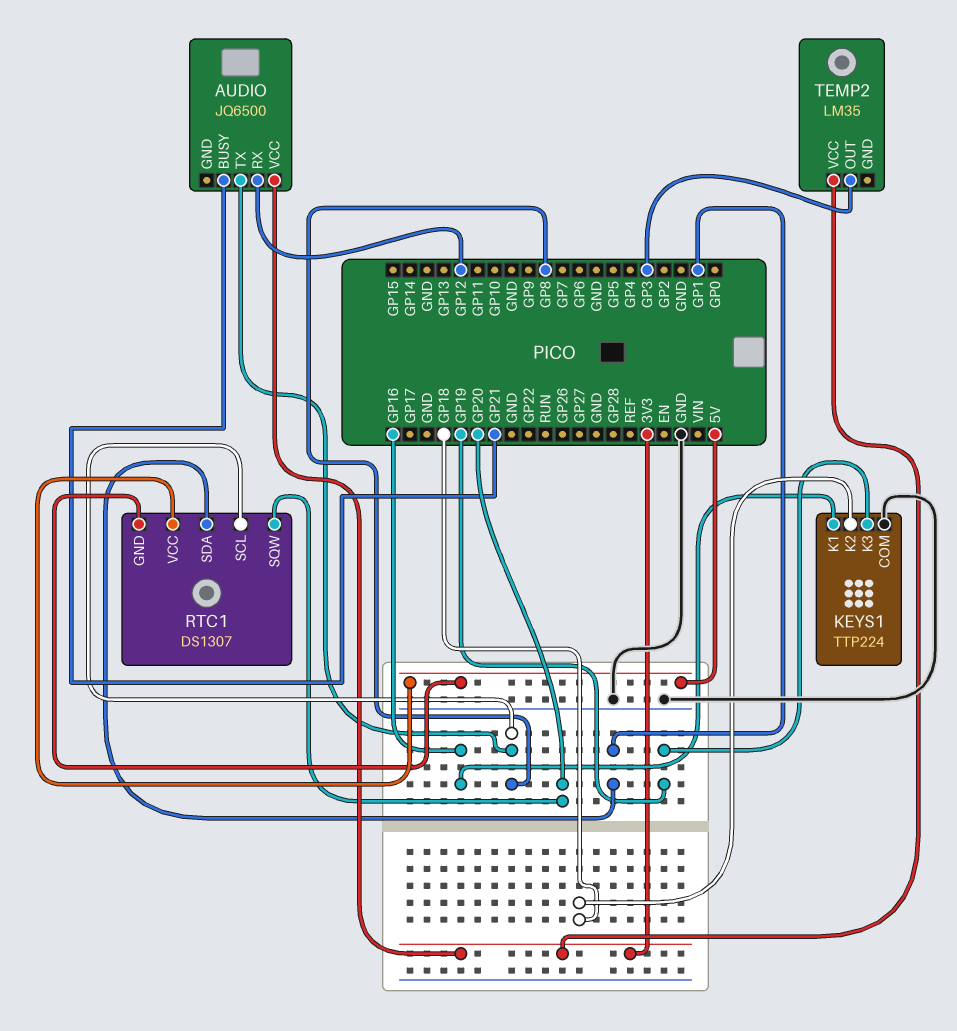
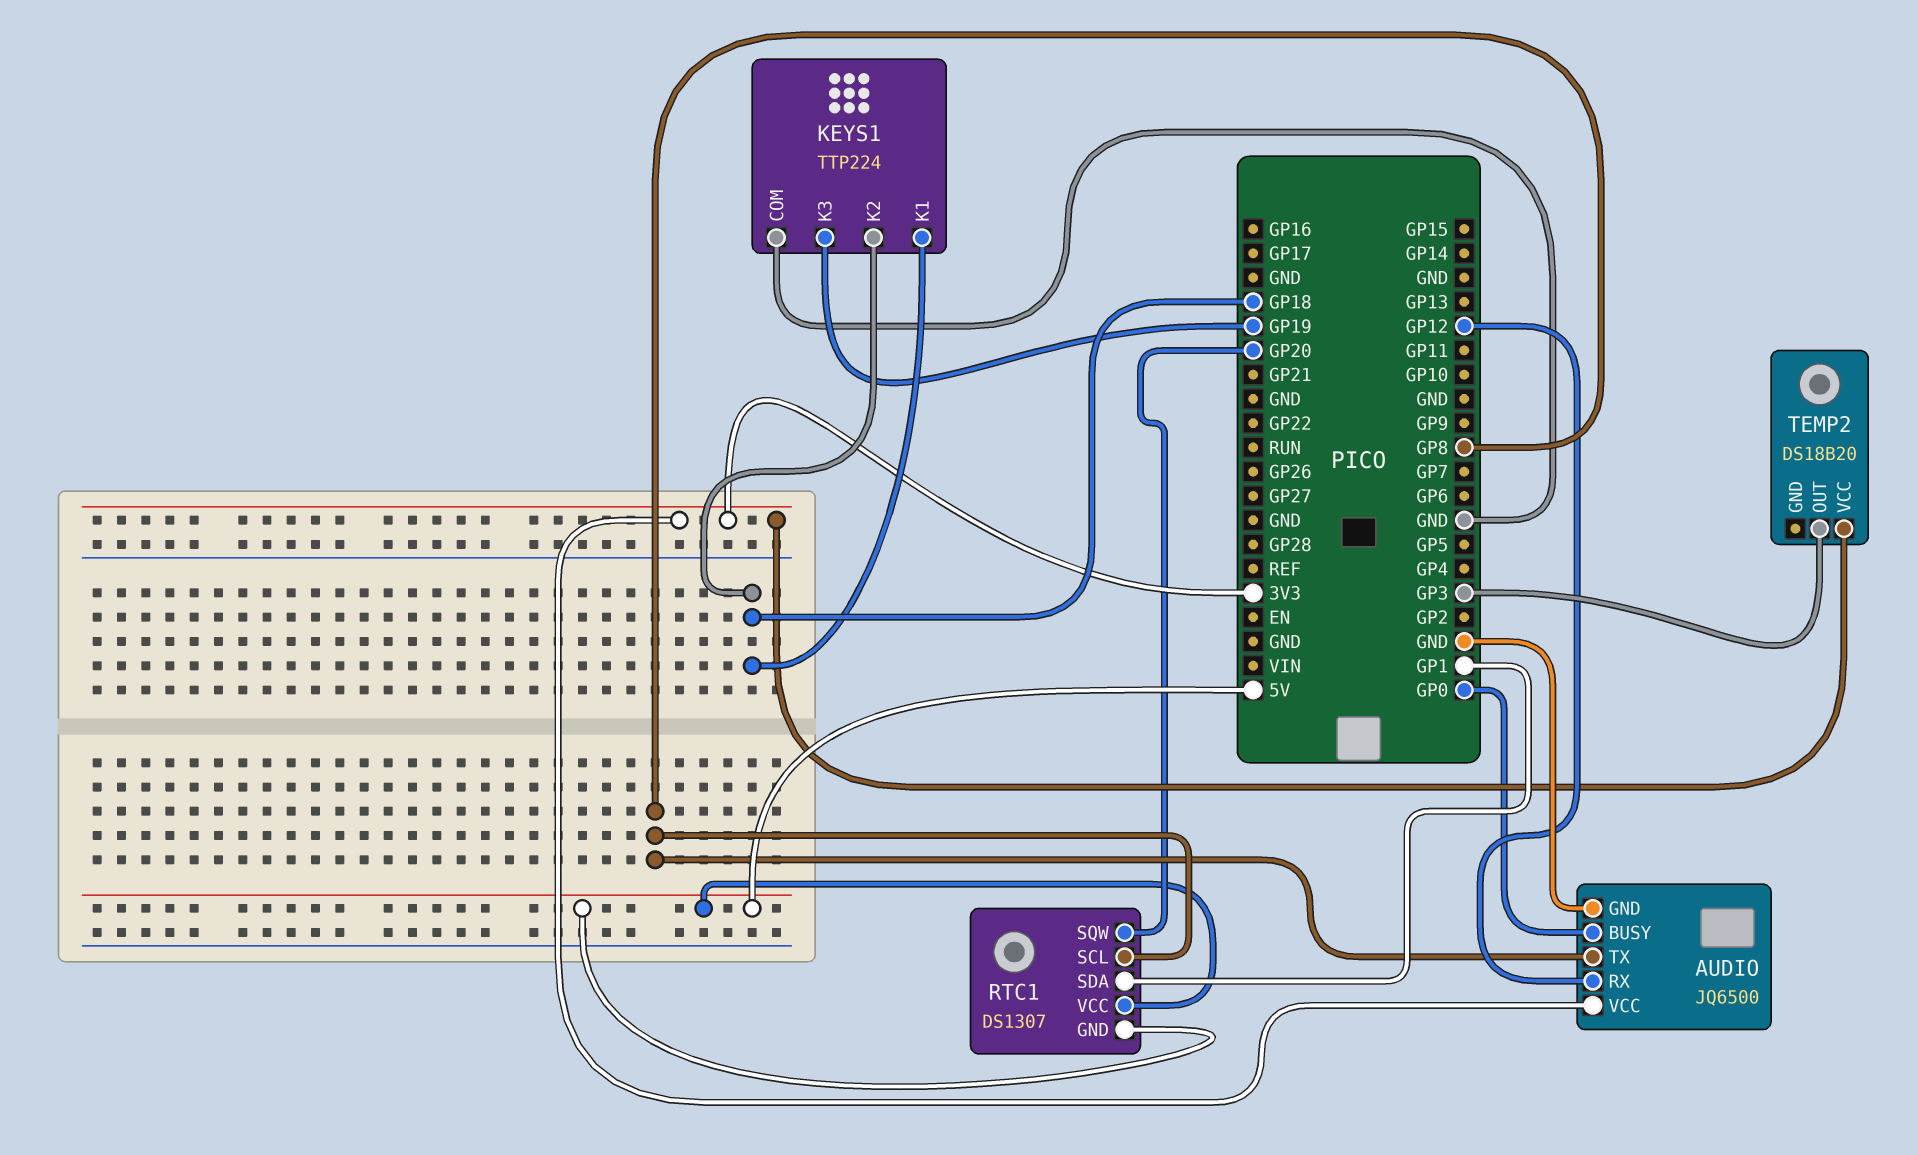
AUDIO pin BUSY: GP21 -> GP0
AUDIO pin GND: none -> GND
KEYS1 pin K1: GP16 -> GP18
TEMP2: LM35 -> DS18B20

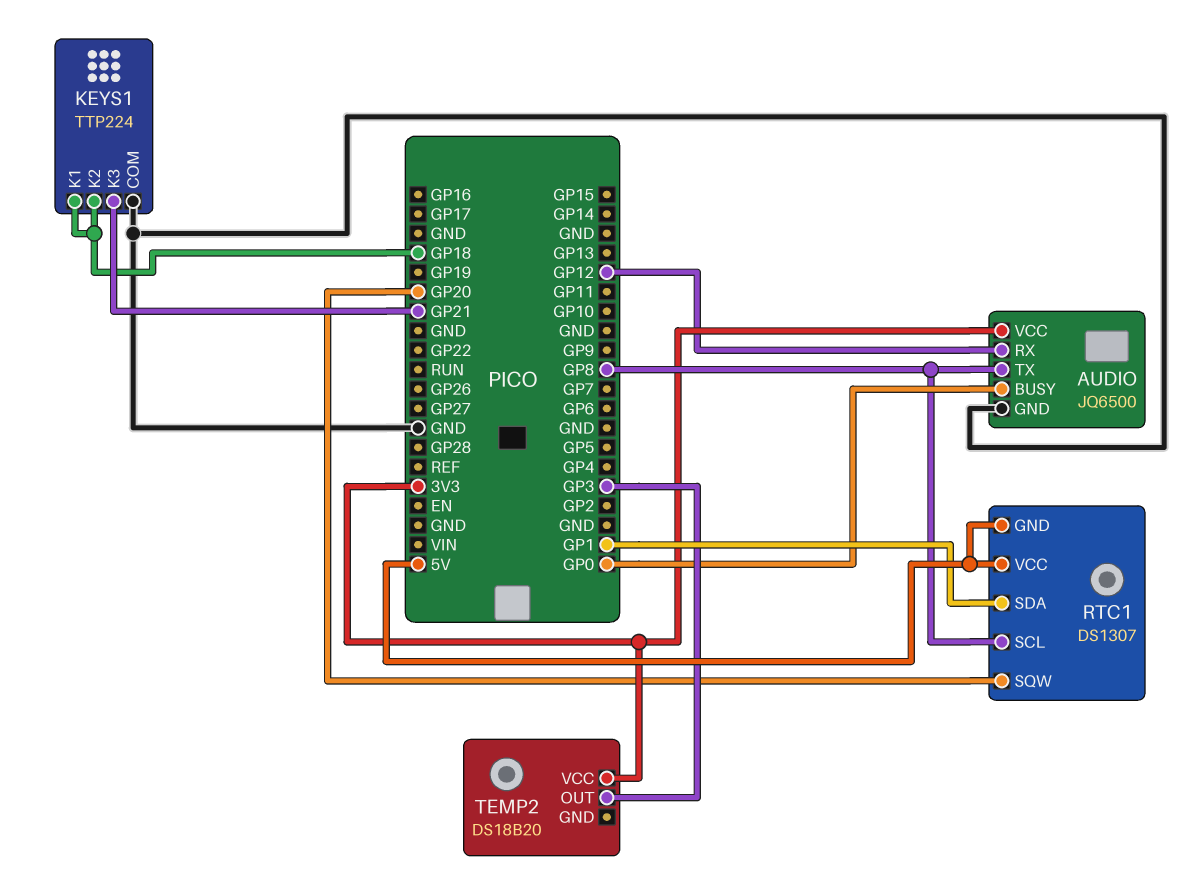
KEYS1 pin K3: GP19 -> GP21

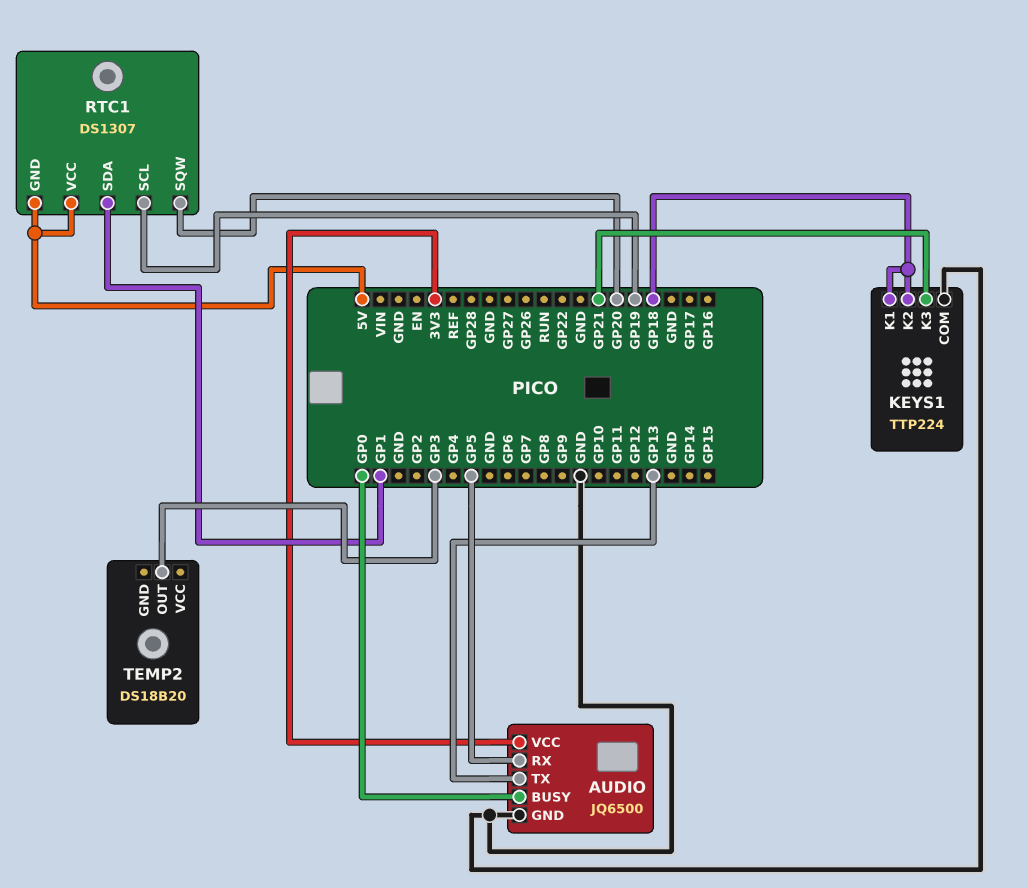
AUDIO pin RX: GP12 -> GP5
AUDIO pin TX: GP8 -> GP13
RTC1 pin SCL: GP8 -> GP19
TEMP2 pin VCC: 3V3 -> none

